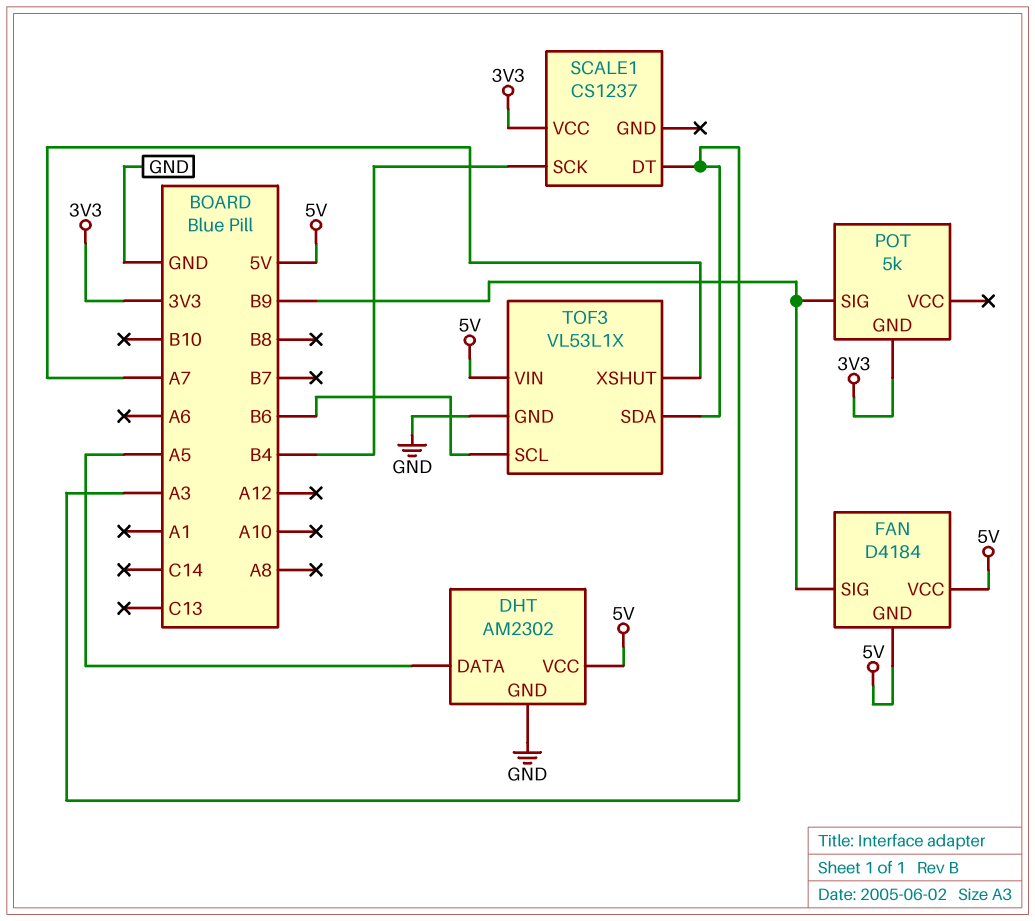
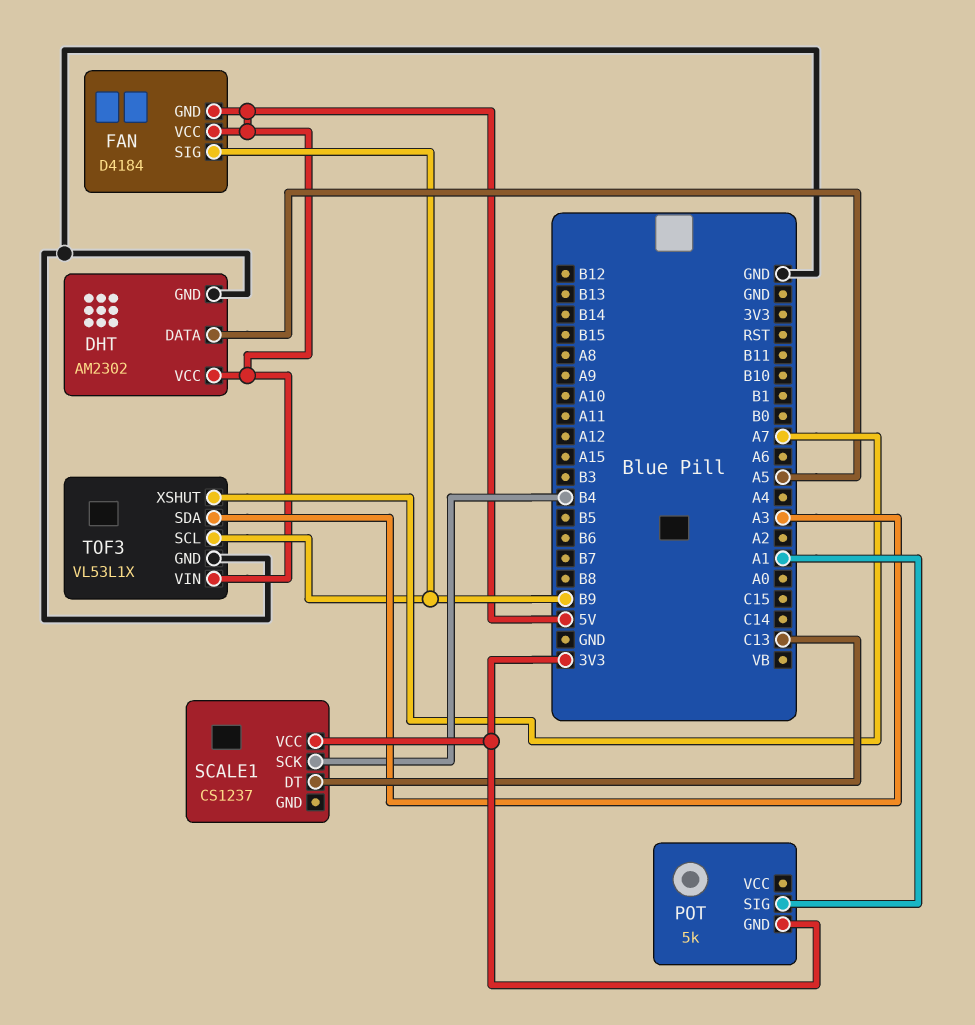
POT pin SIG: B9 -> A1
SCALE1 pin DT: A3 -> C13
TOF3 pin SCL: B6 -> B9

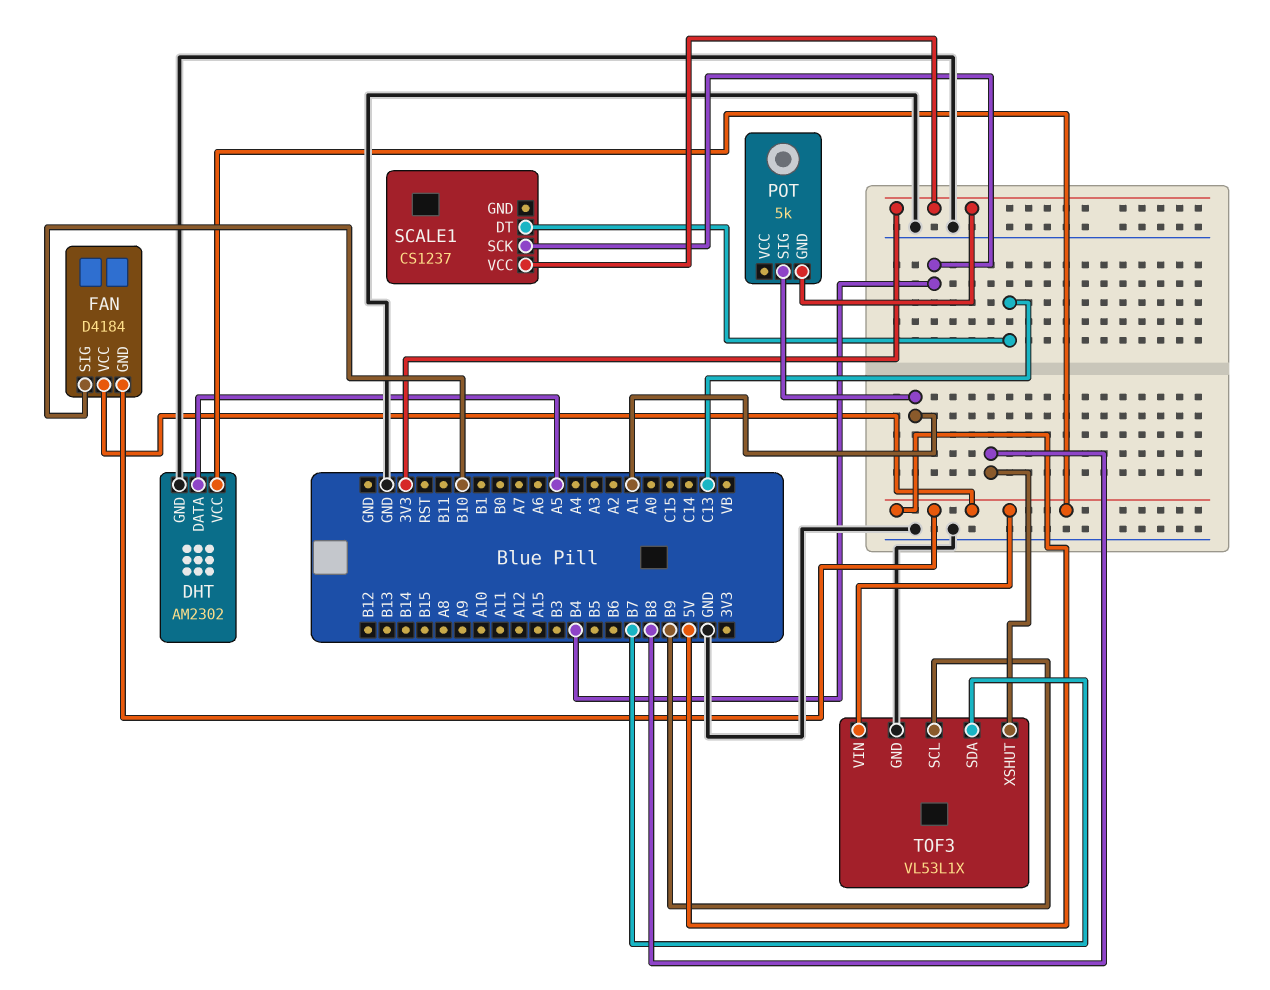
FAN pin SIG: B9 -> B10
TOF3 pin SDA: A3 -> B7
TOF3 pin XSHUT: A7 -> B8

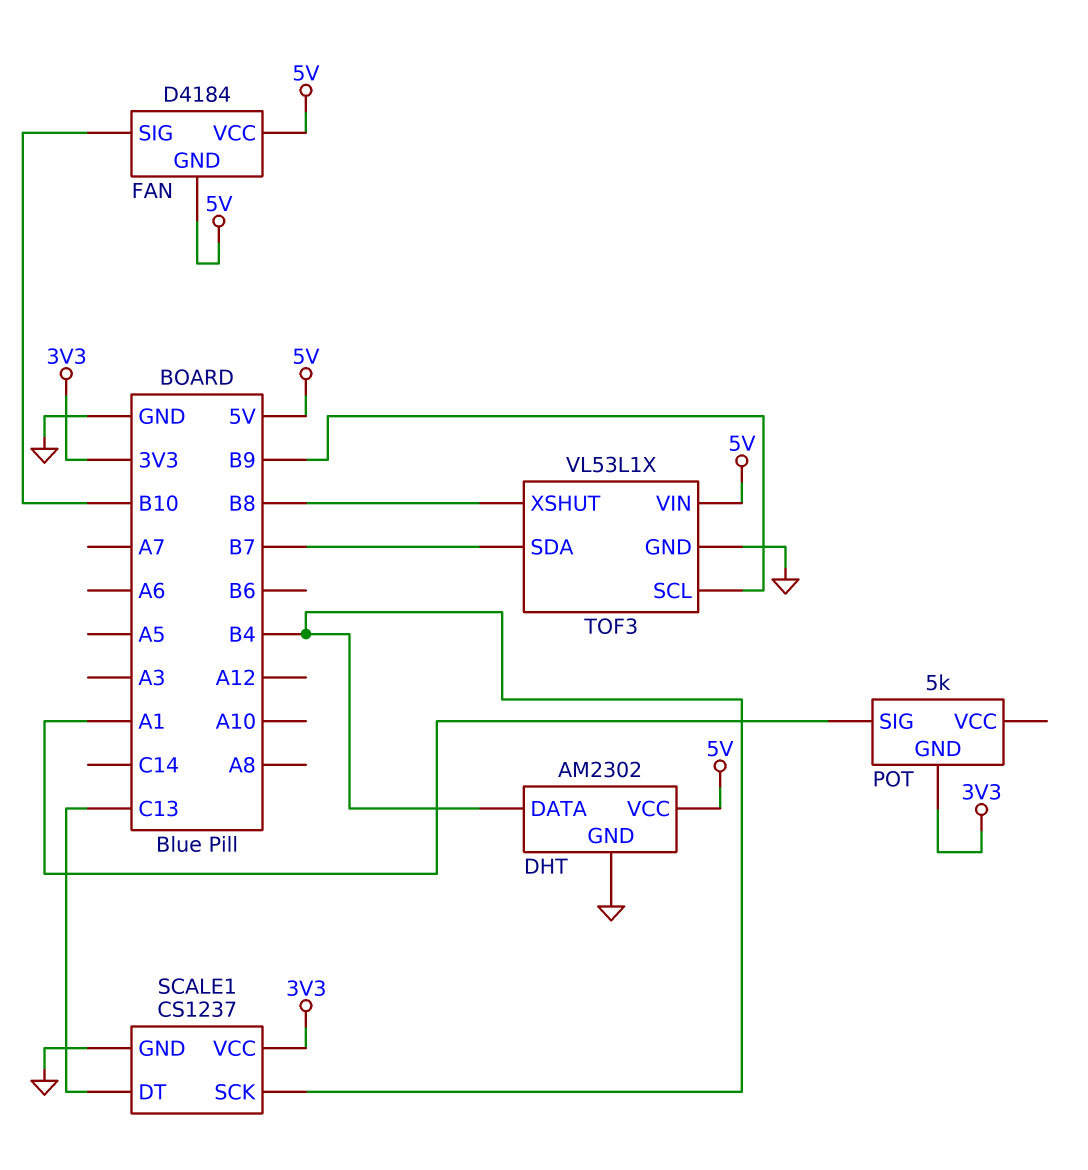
DHT pin DATA: A5 -> B4
SCALE1 pin GND: none -> GND

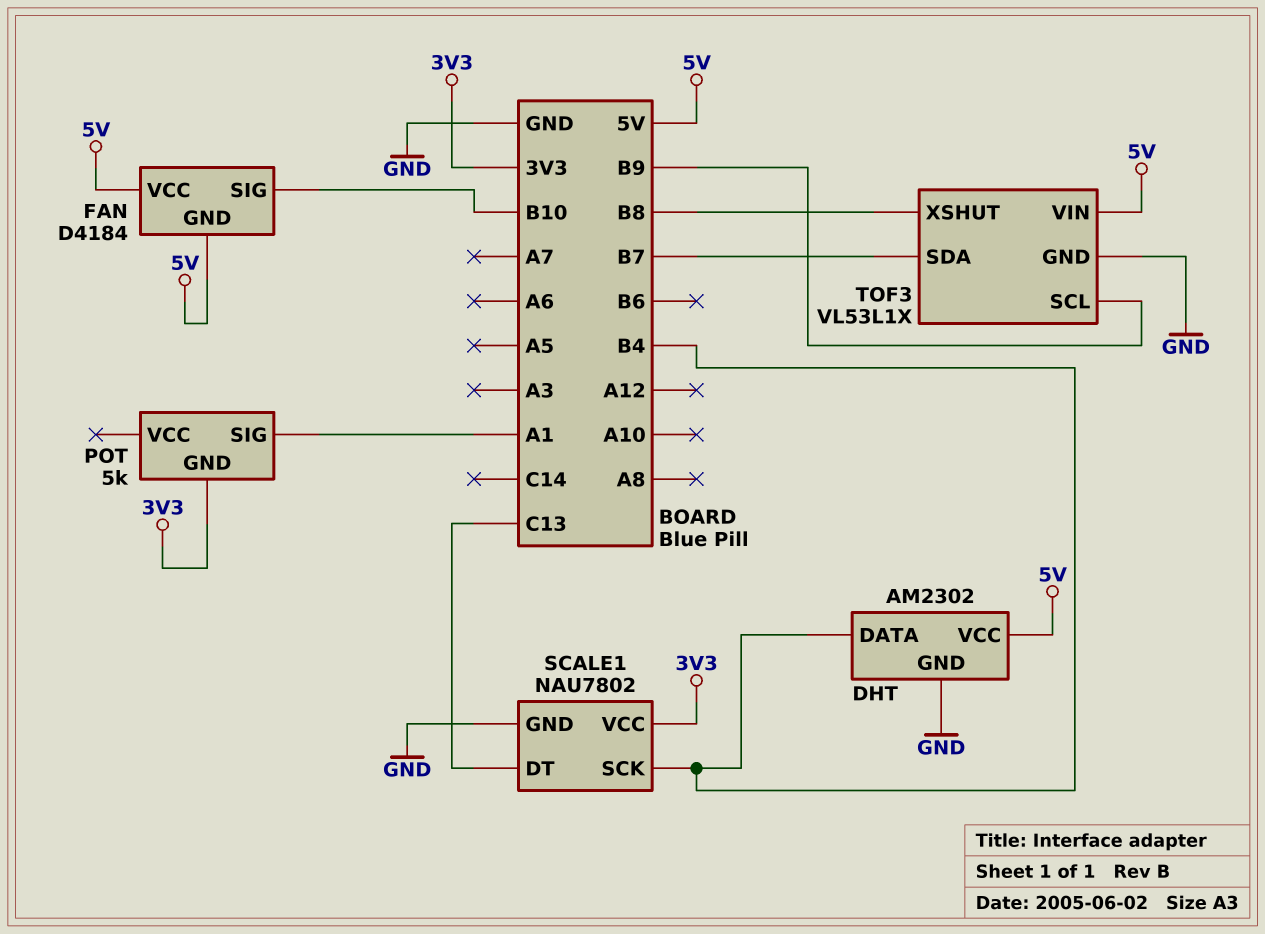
SCALE1: CS1237 -> NAU7802

